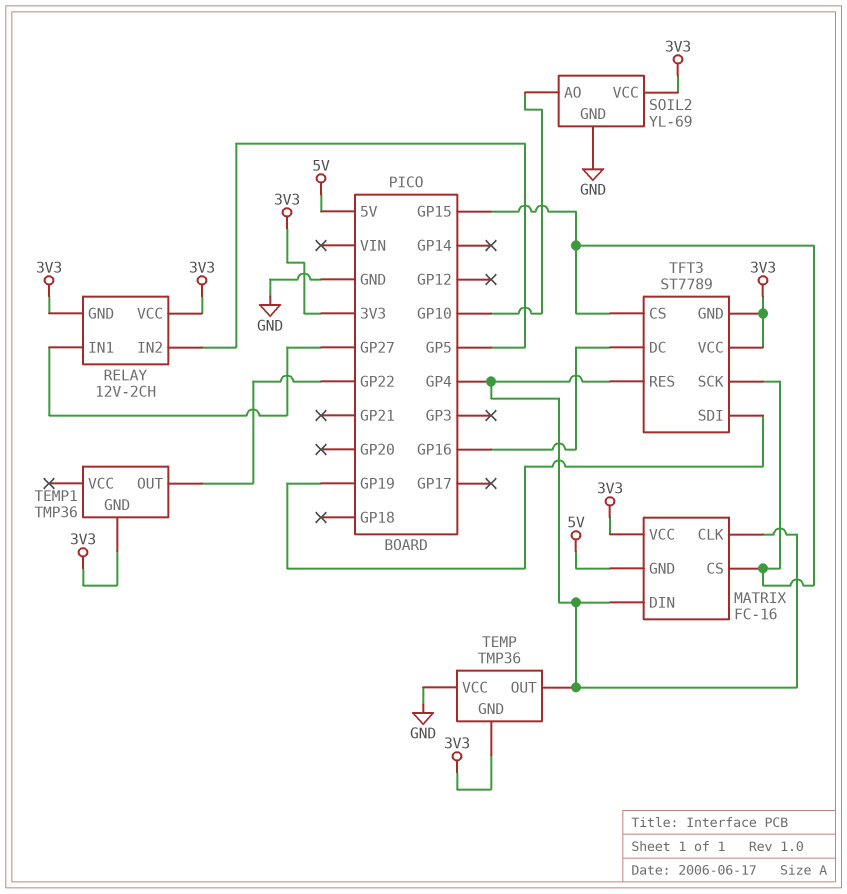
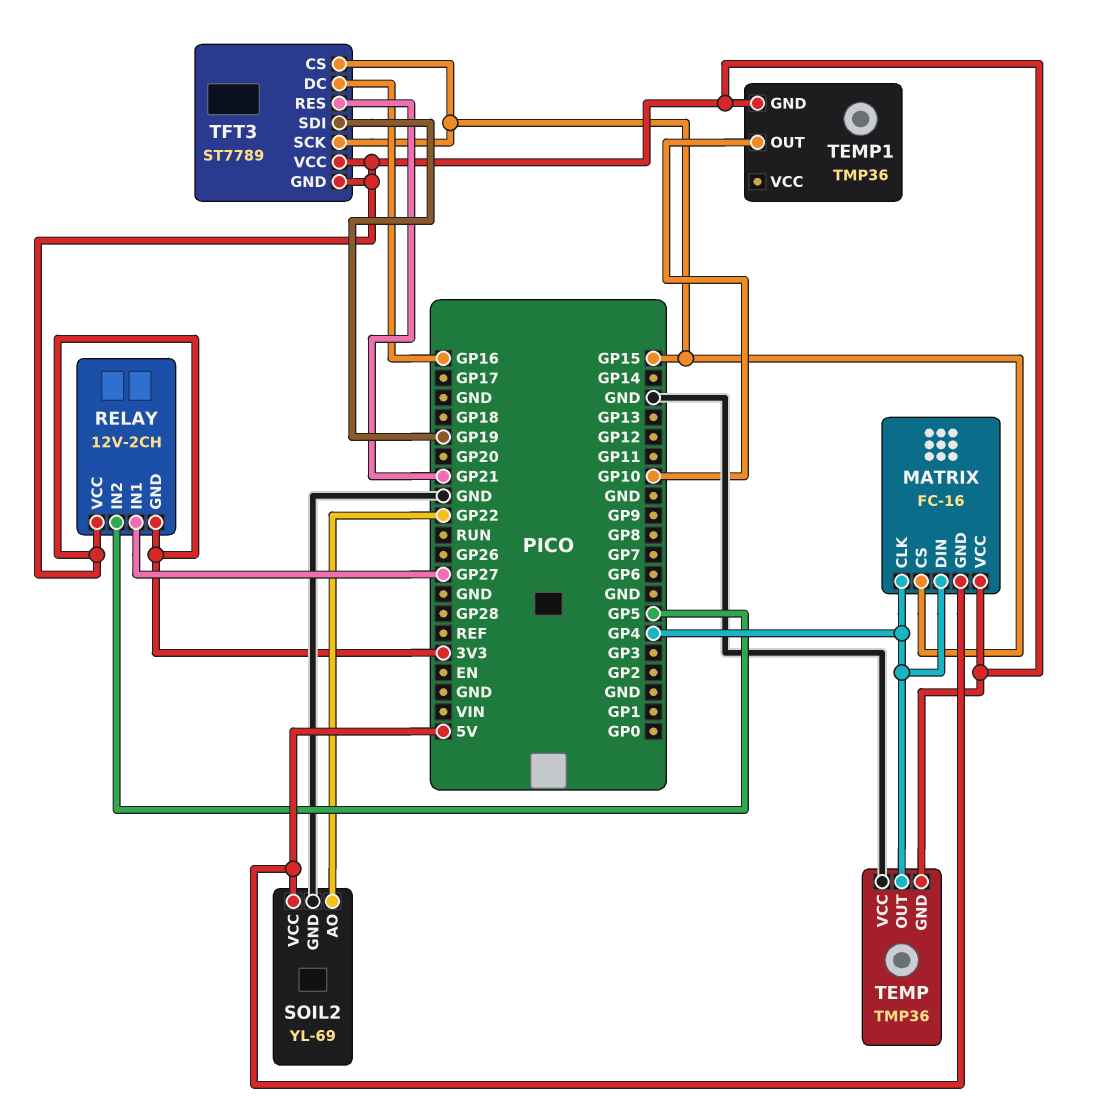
SOIL2 pin AO: GP10 -> GP22
SOIL2 pin VCC: 3V3 -> 5V
TEMP1 pin OUT: GP22 -> GP10
TFT3 pin RES: GP4 -> GP21

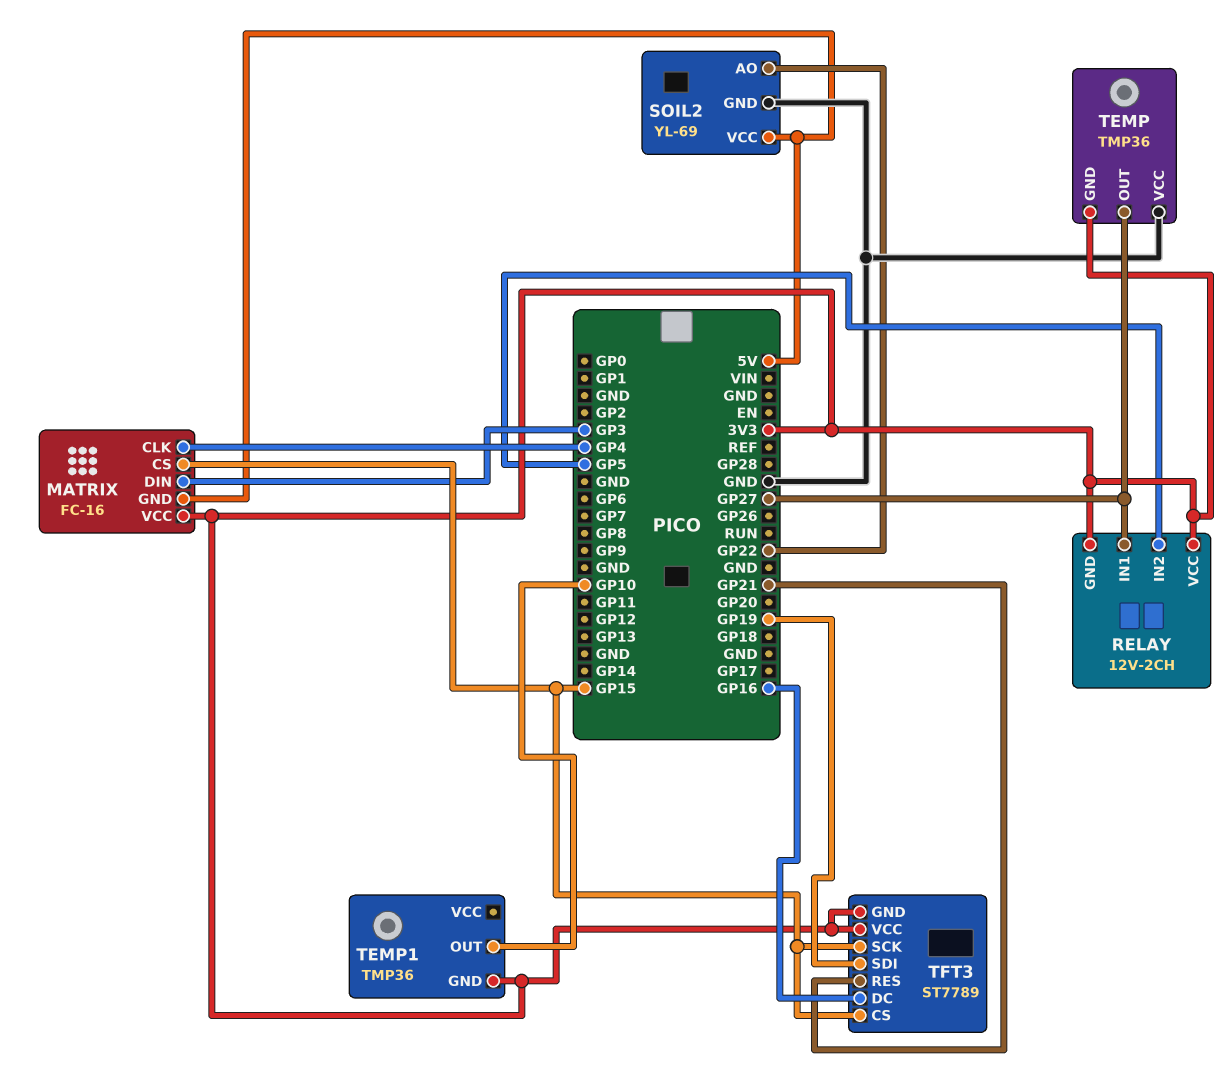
MATRIX pin DIN: GP4 -> GP3
TEMP pin OUT: GP4 -> GP27

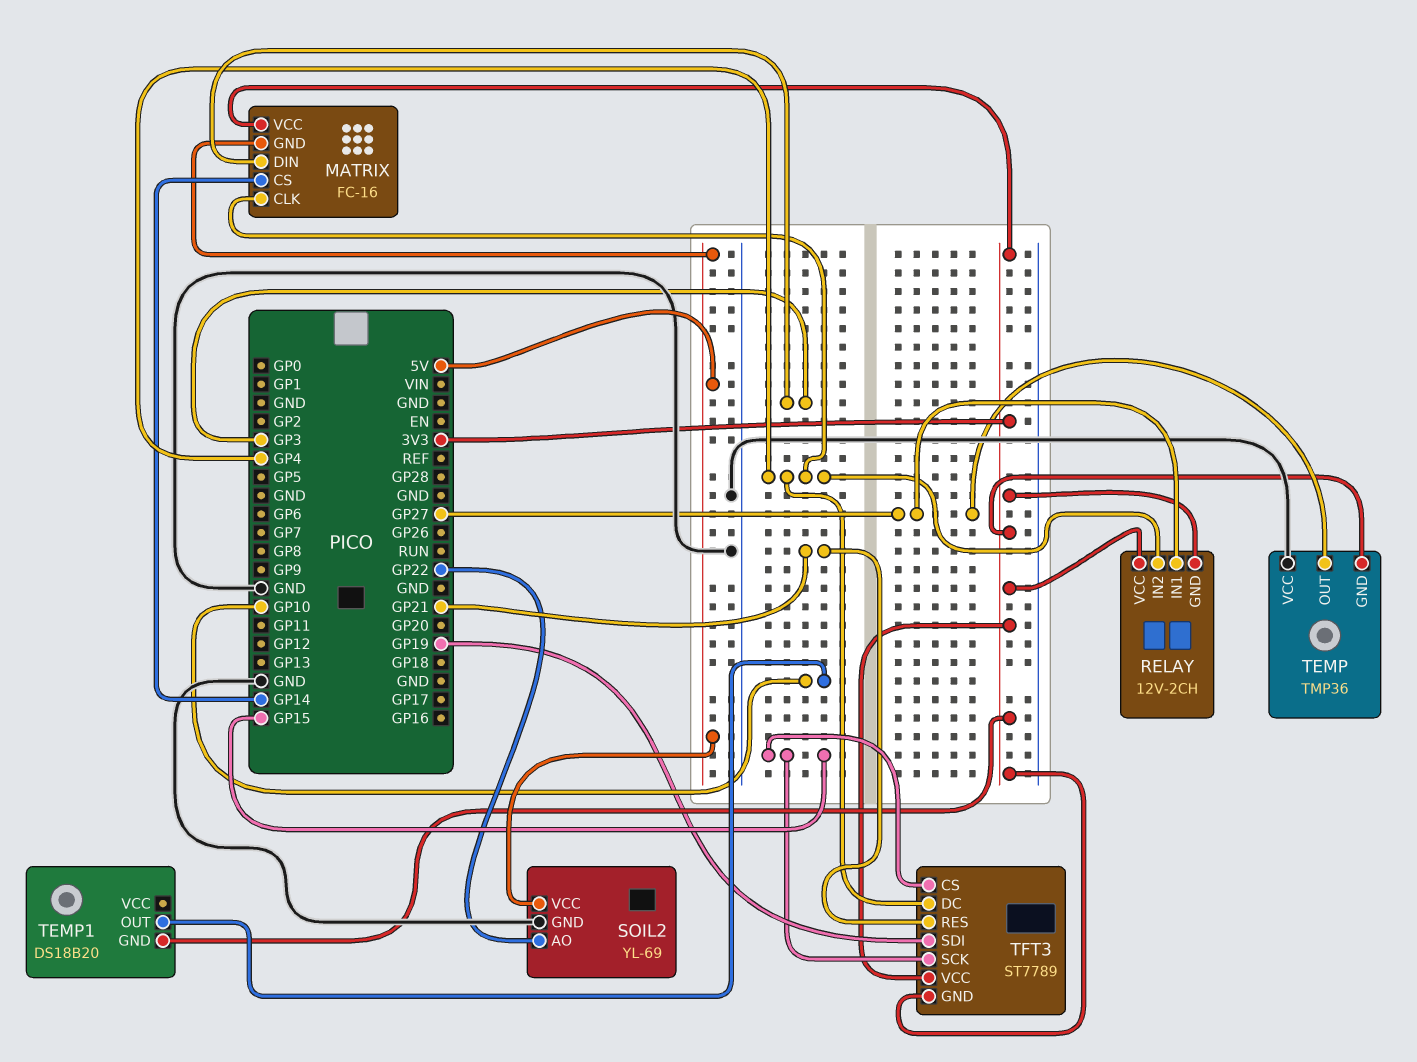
MATRIX pin CS: GP15 -> GP14
RELAY pin IN2: GP5 -> GP4
TEMP1: TMP36 -> DS18B20
TFT3 pin DC: GP16 -> GP4

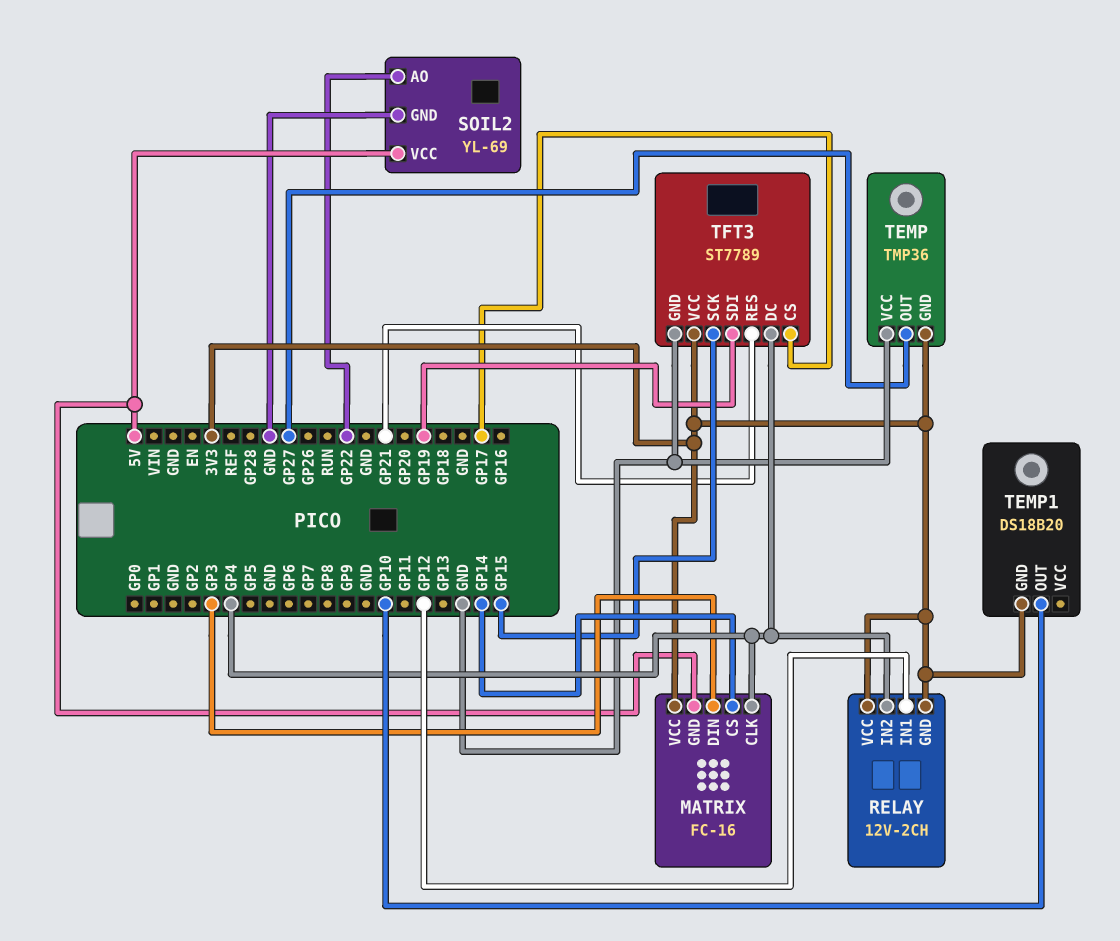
RELAY pin IN1: GP27 -> GP12
TFT3 pin CS: GP15 -> GP17
TFT3 pin GND: 3V3 -> GND

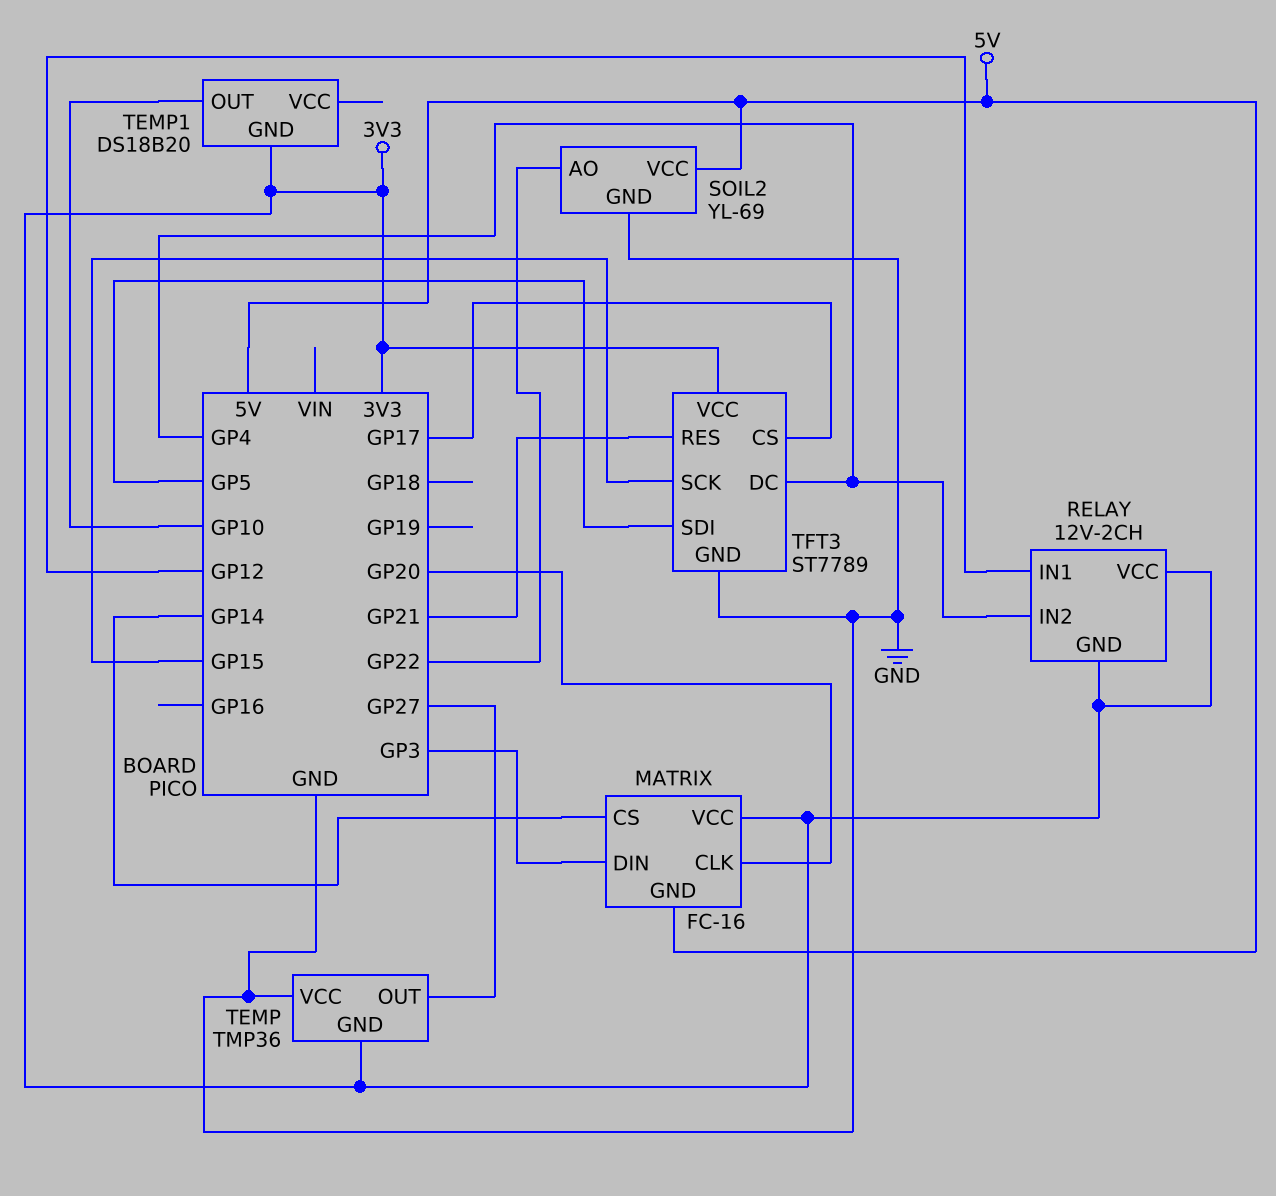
MATRIX pin CLK: GP4 -> GP20
TFT3 pin SDI: GP19 -> GP5

